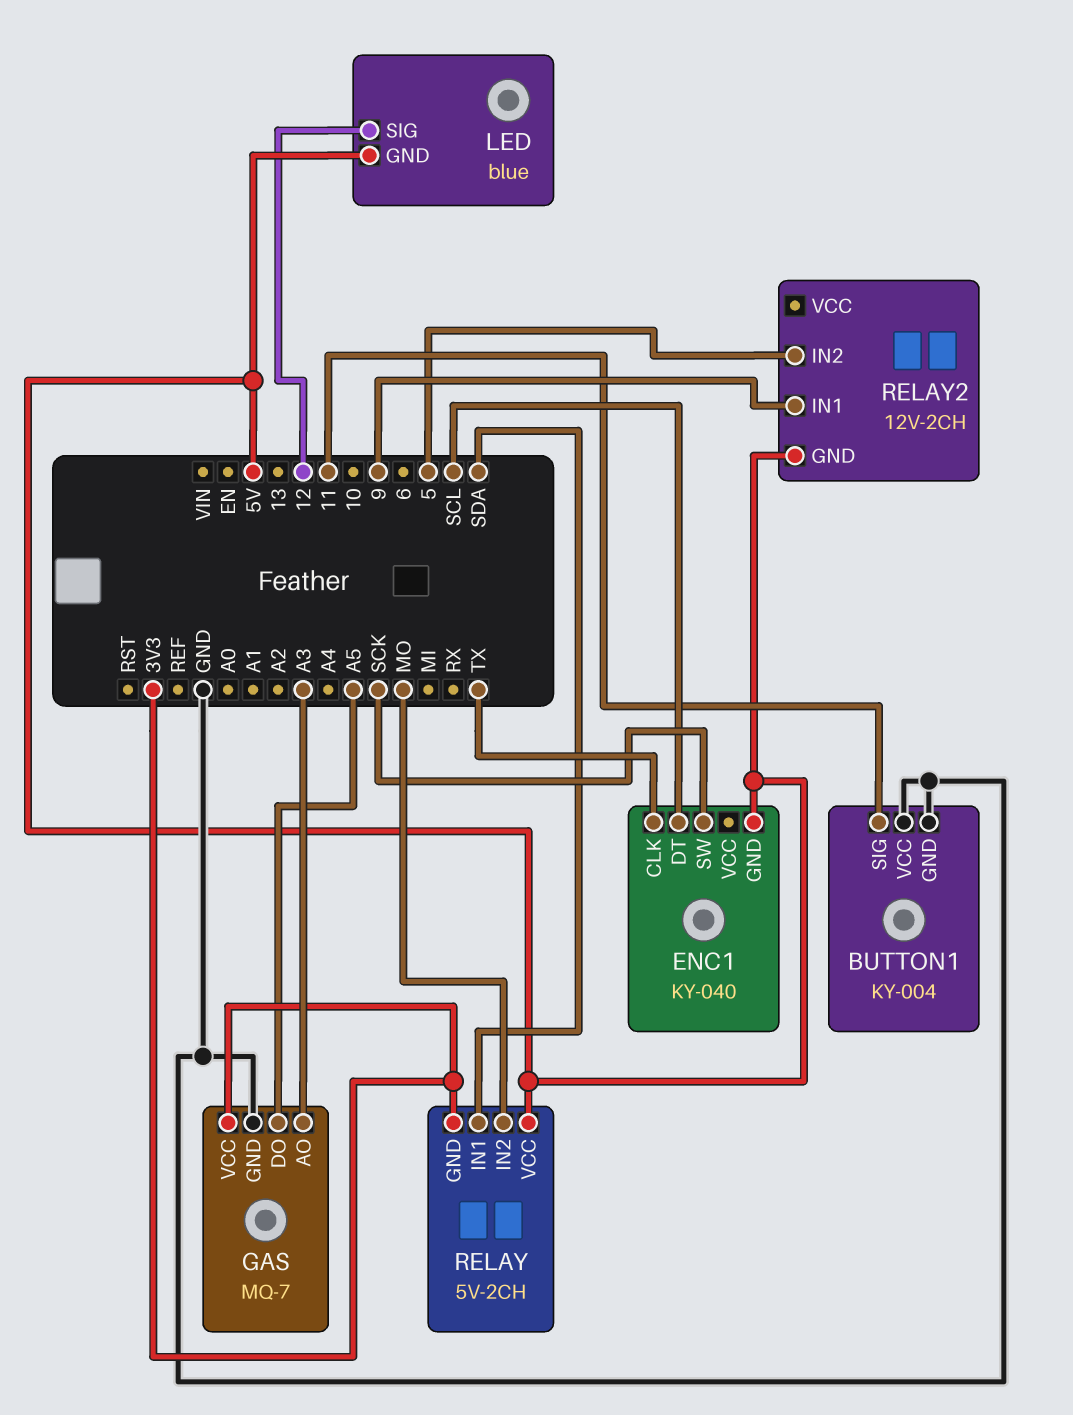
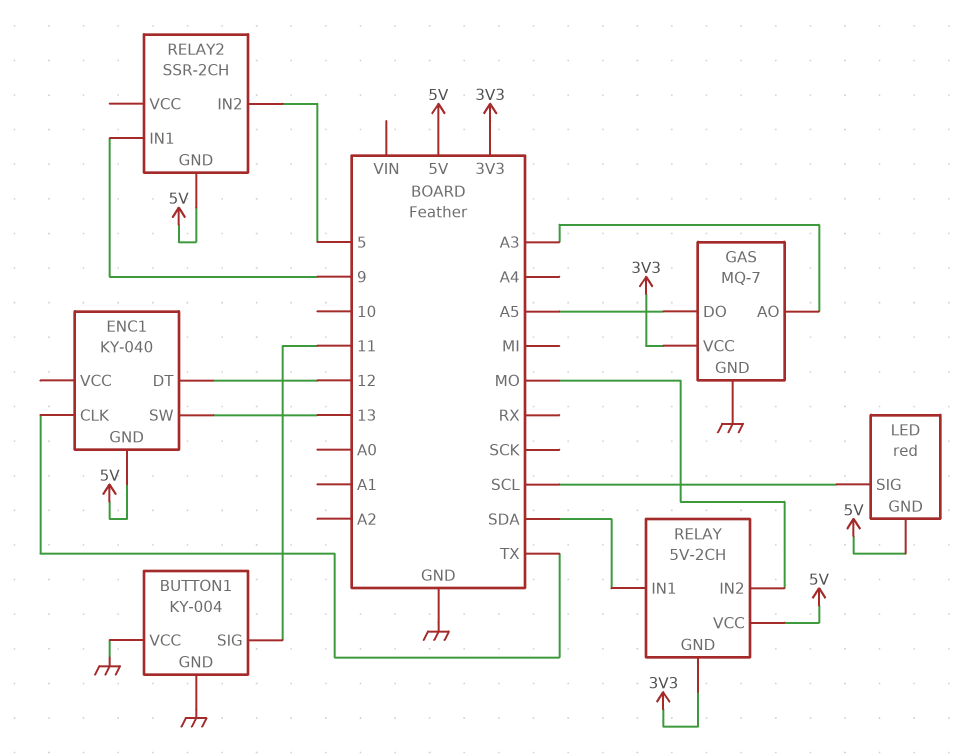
ENC1 pin DT: SCL -> 12
ENC1 pin SW: SCK -> 13
LED: blue -> red
LED pin SIG: 12 -> SCL
RELAY2: 12V-2CH -> SSR-2CH

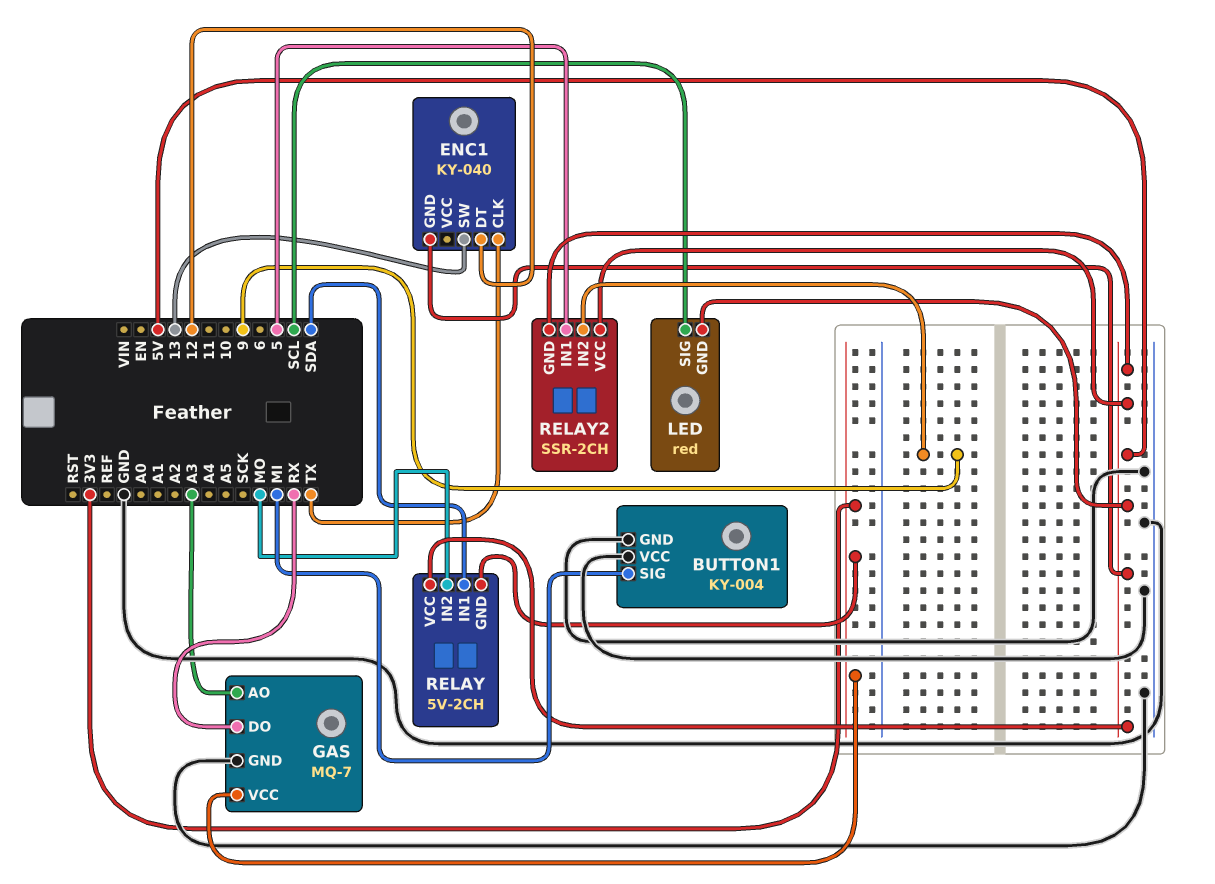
BUTTON1 pin SIG: 11 -> MI
GAS pin DO: A5 -> RX
RELAY2 pin IN1: 9 -> 5
RELAY2 pin IN2: 5 -> 9
RELAY2 pin VCC: none -> 5V

